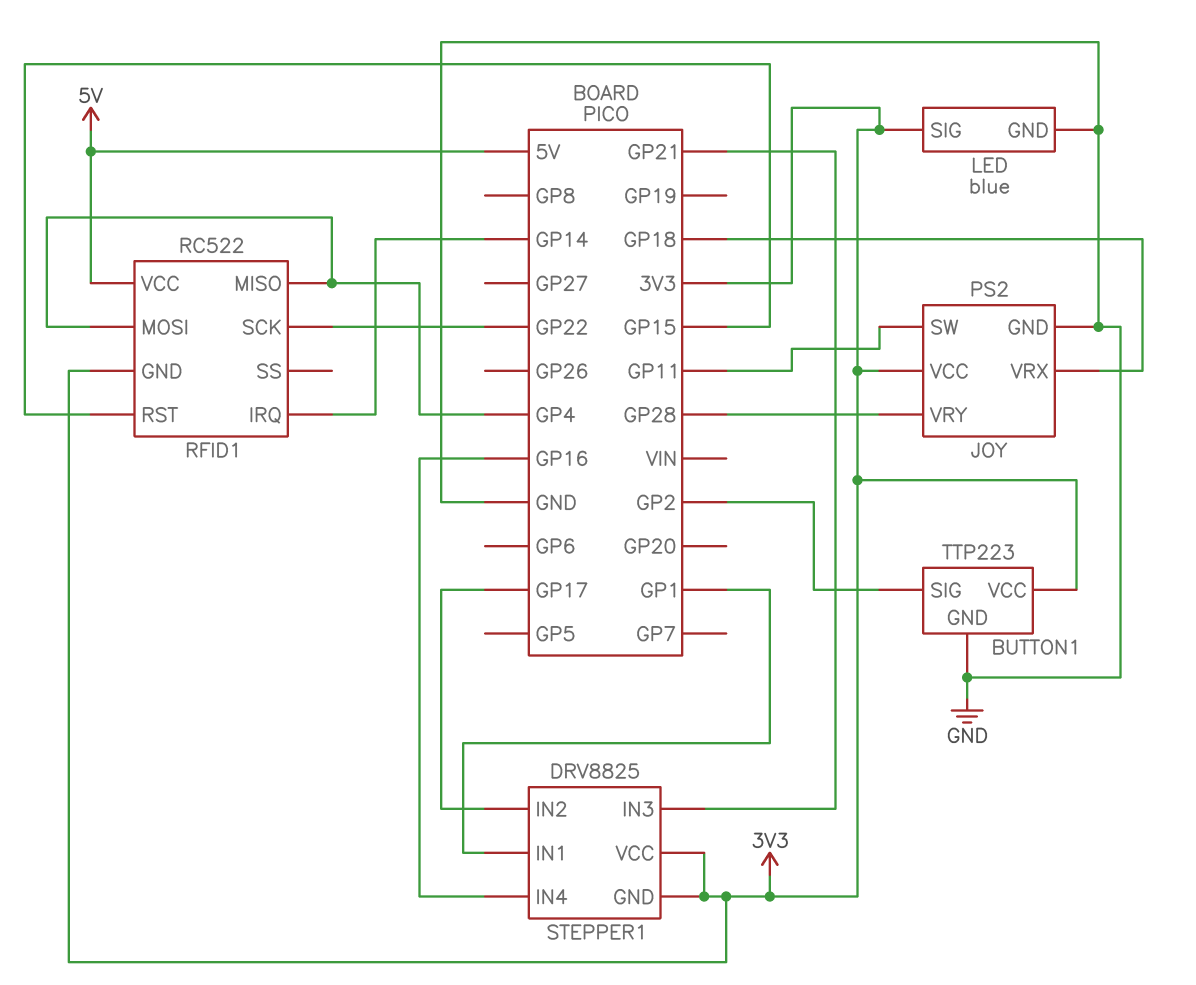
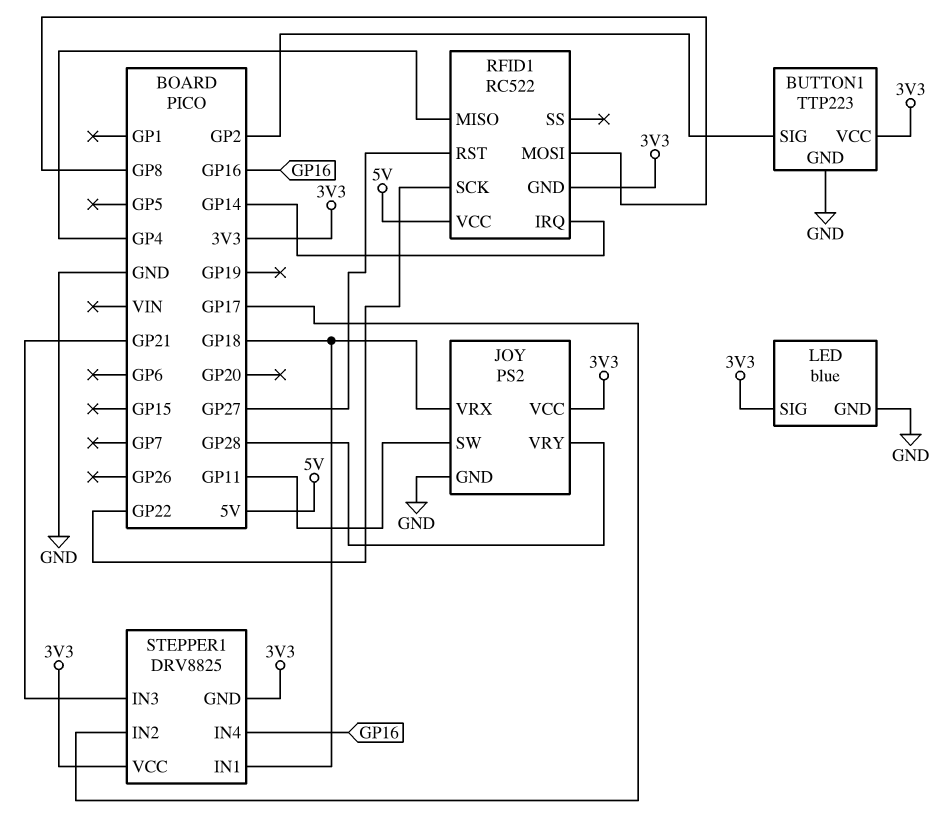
RFID1 pin MOSI: GP4 -> GP8
RFID1 pin RST: GP15 -> GP27
STEPPER1 pin IN1: GP1 -> GP18

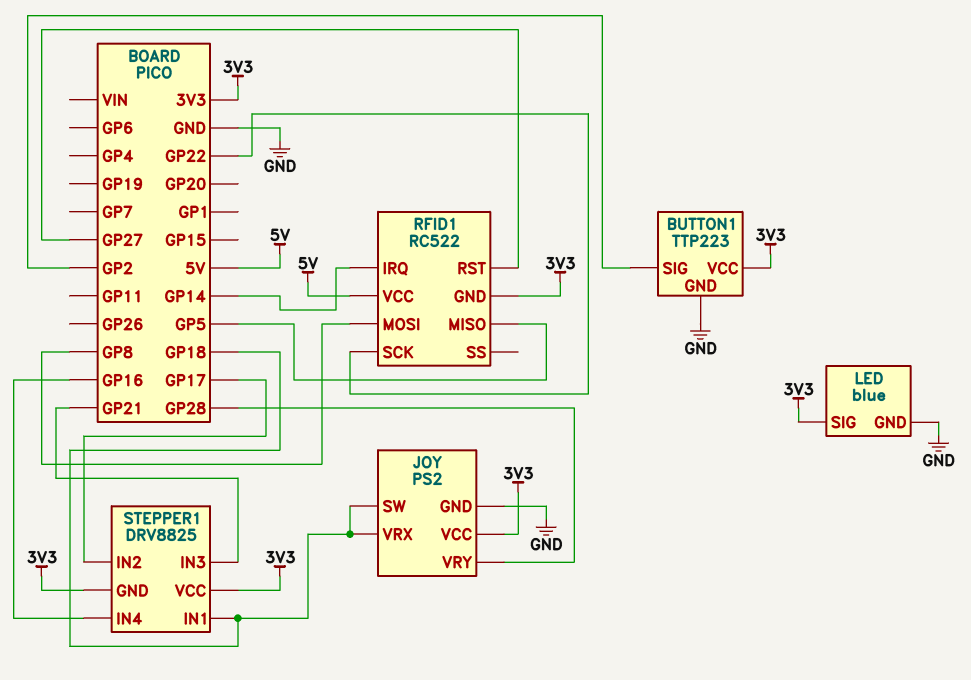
JOY pin SW: GP11 -> GP18
RFID1 pin MISO: GP4 -> GP5

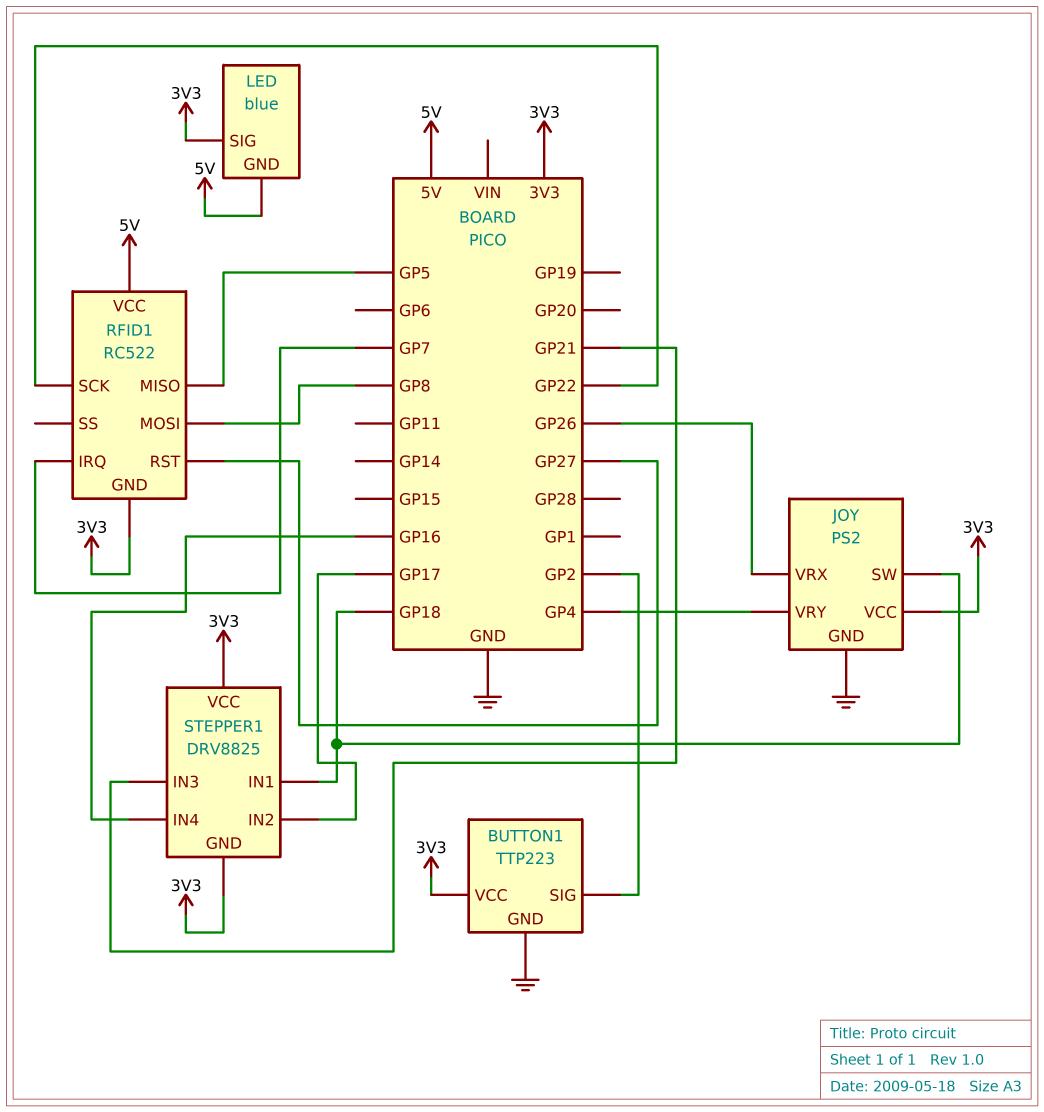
JOY pin VRX: GP18 -> GP26
JOY pin VRY: GP28 -> GP4
LED pin GND: GND -> 5V
RFID1 pin IRQ: GP14 -> GP7

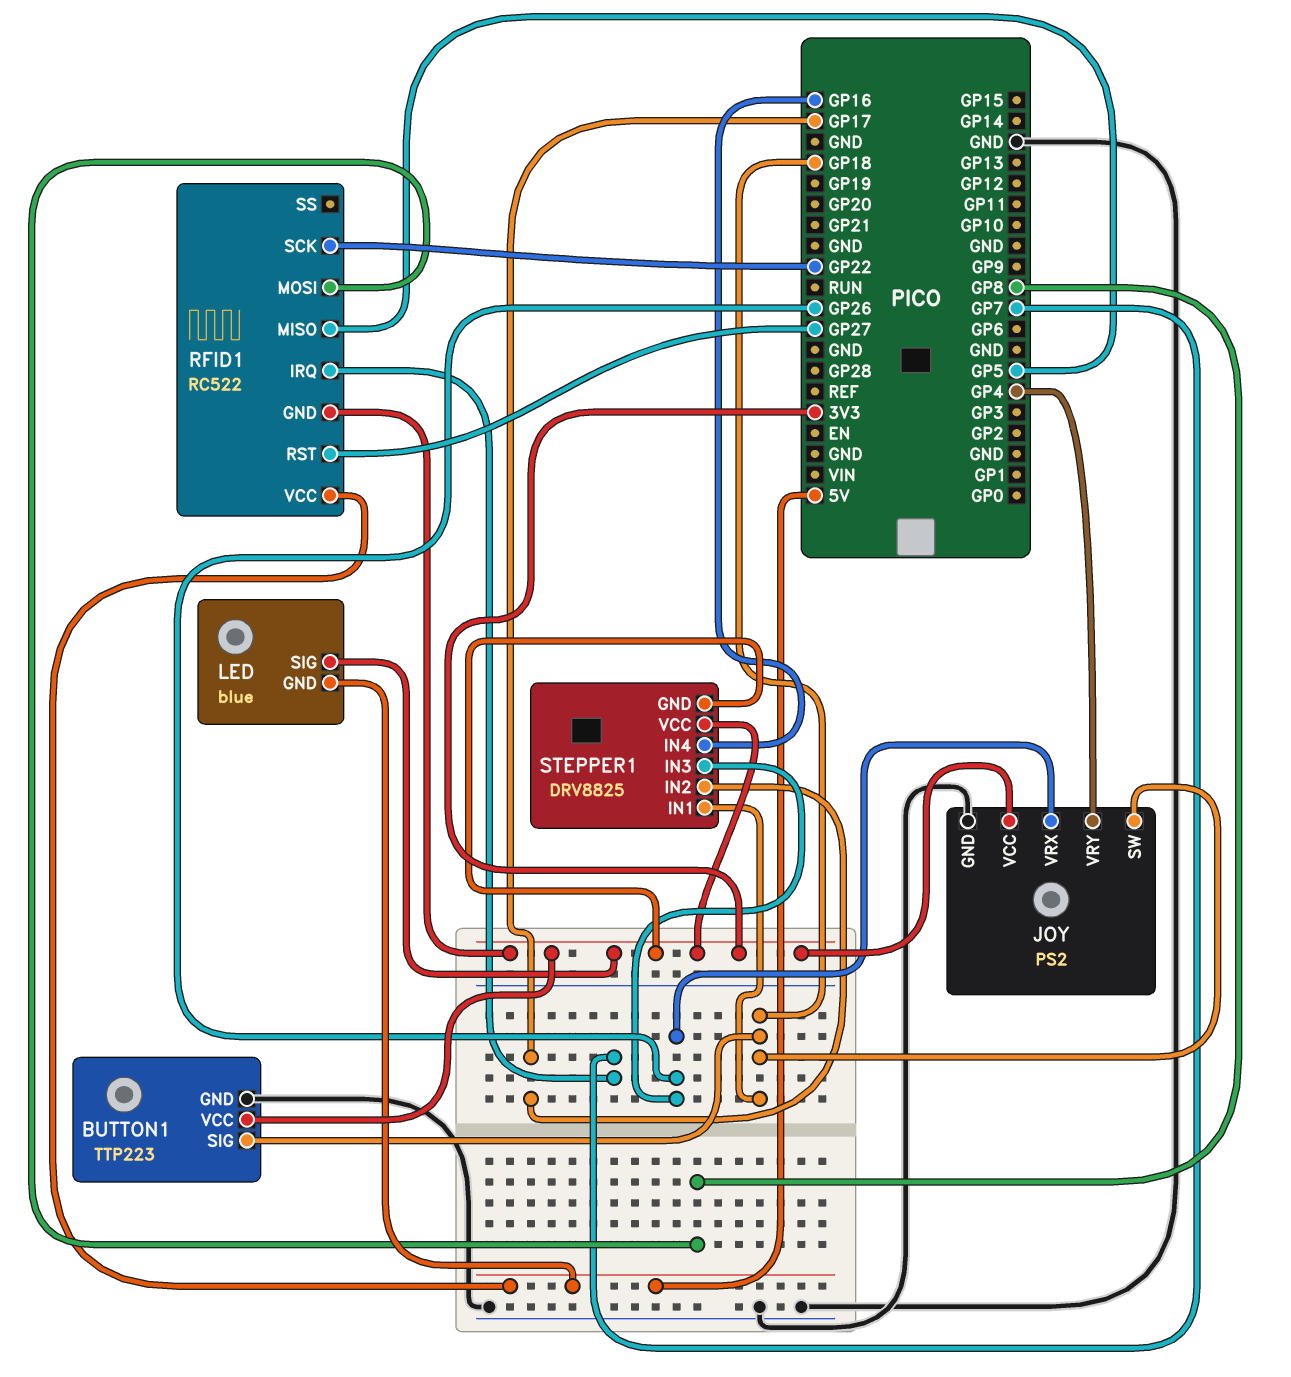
BUTTON1 pin SIG: GP2 -> GP18
STEPPER1 pin IN3: GP21 -> GP26

